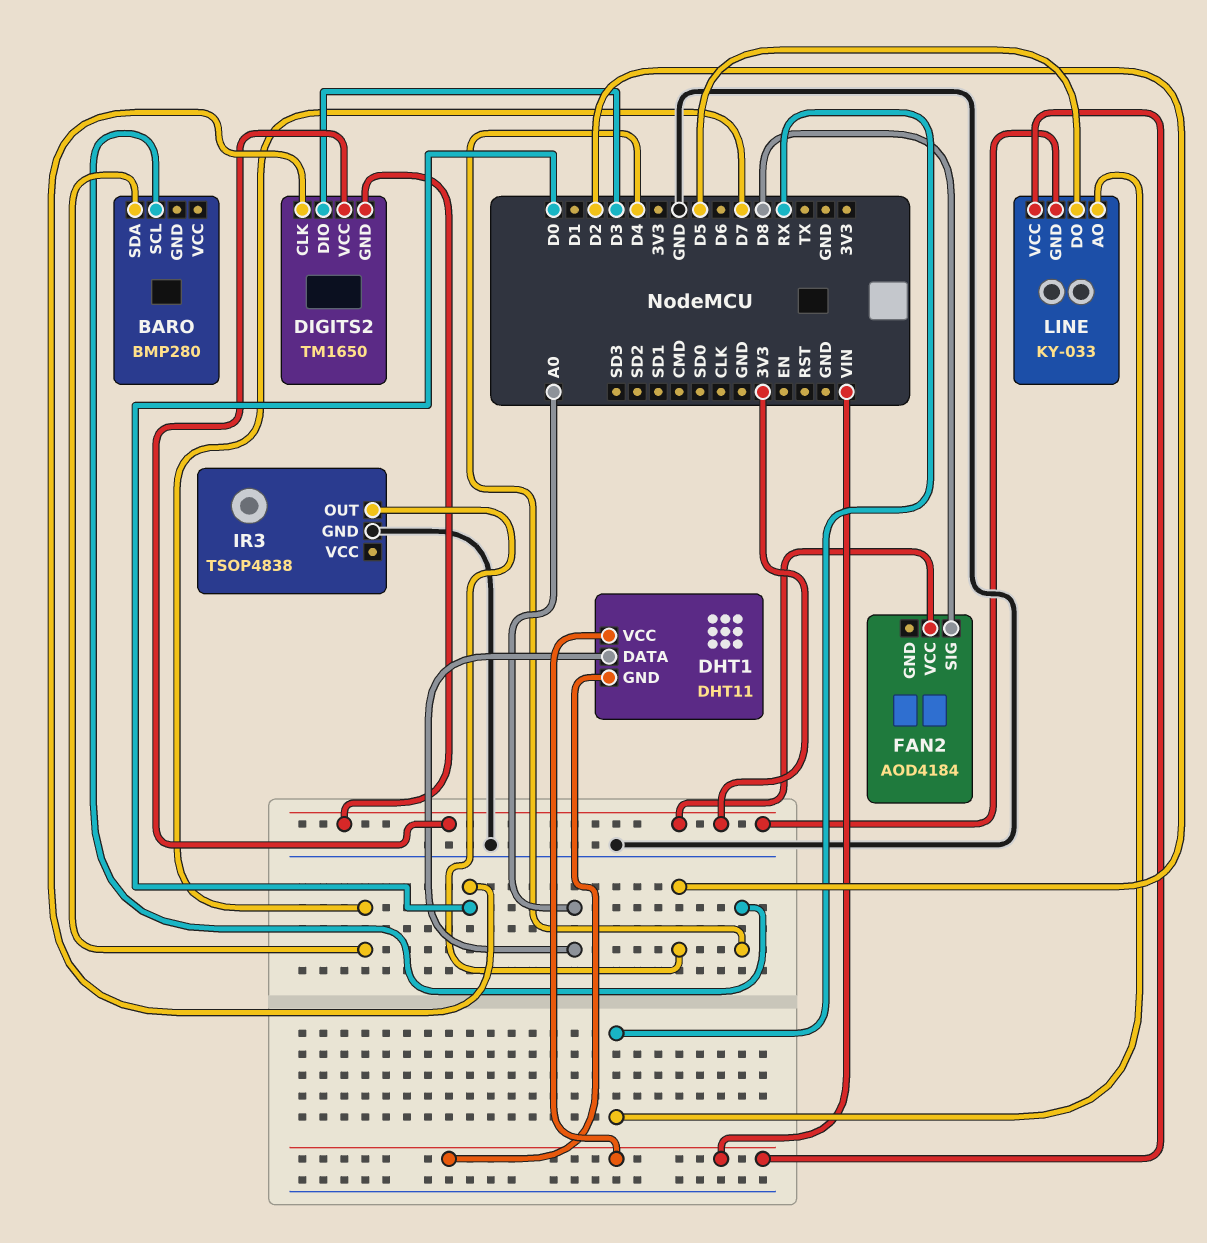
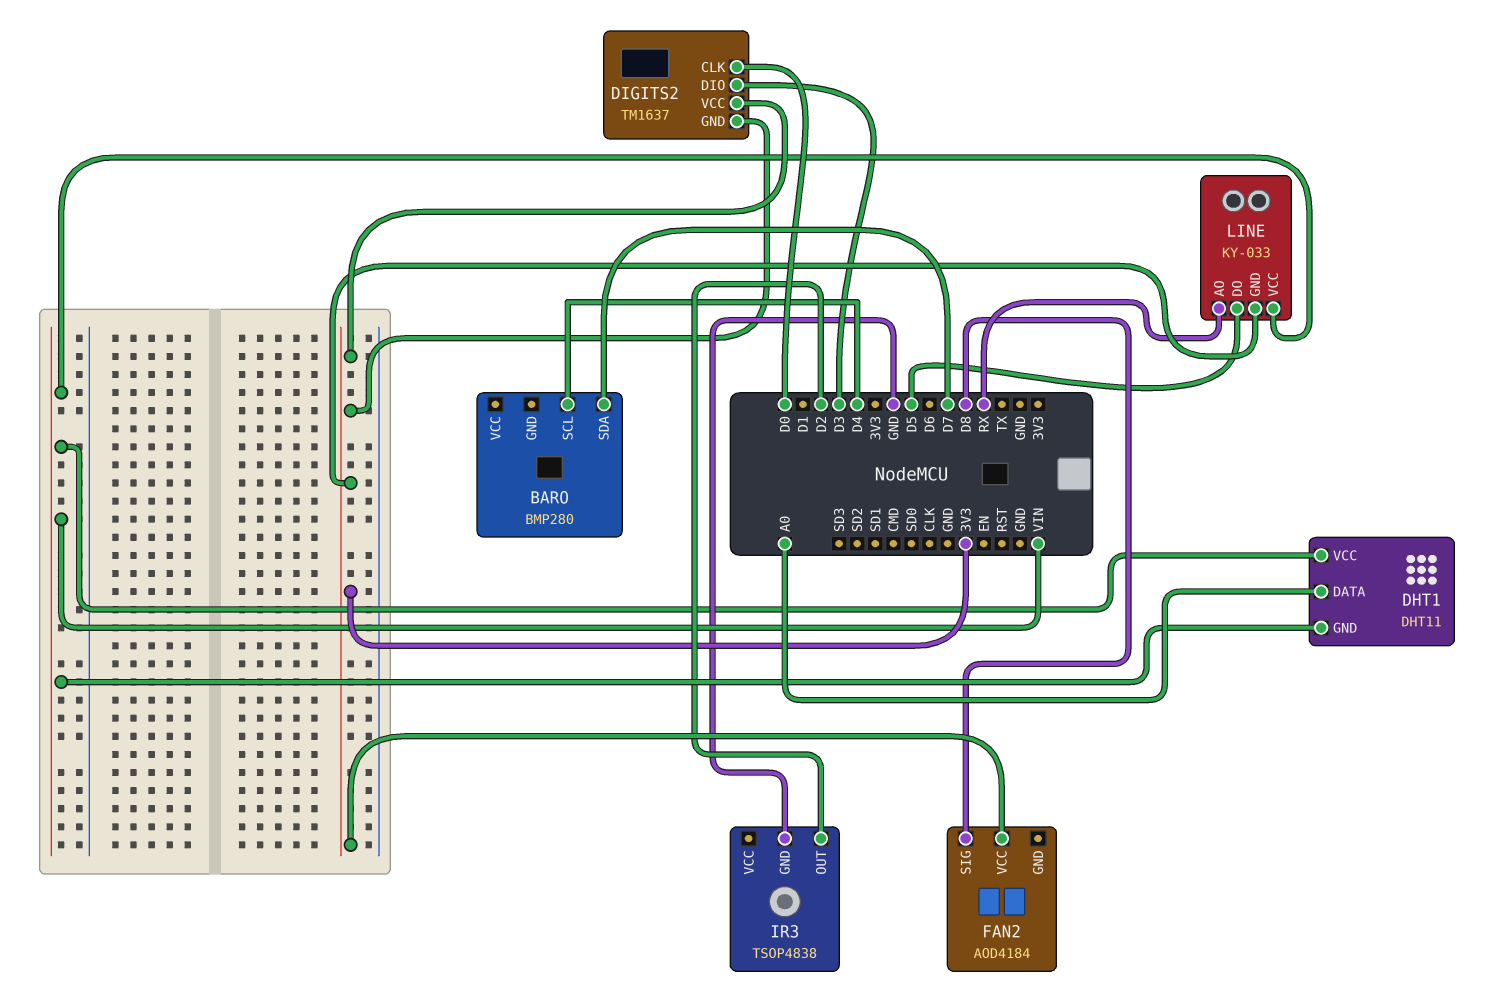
DIGITS2: TM1650 -> TM1637

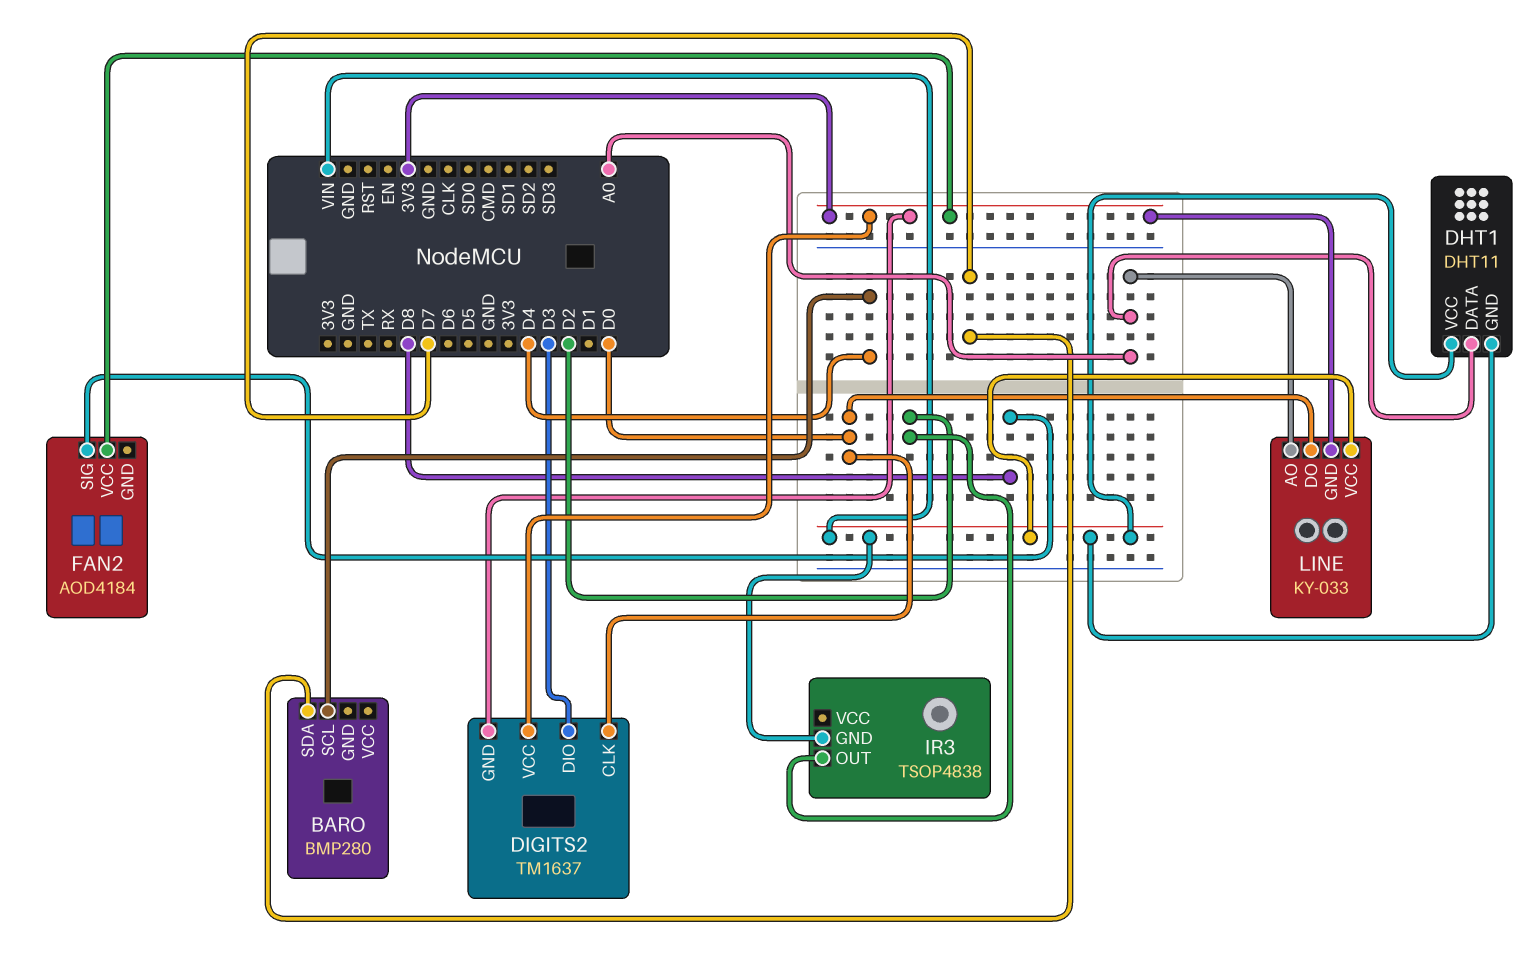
IR3 pin GND: GND -> VIN
LINE pin AO: RX -> A0
LINE pin DO: D5 -> D0

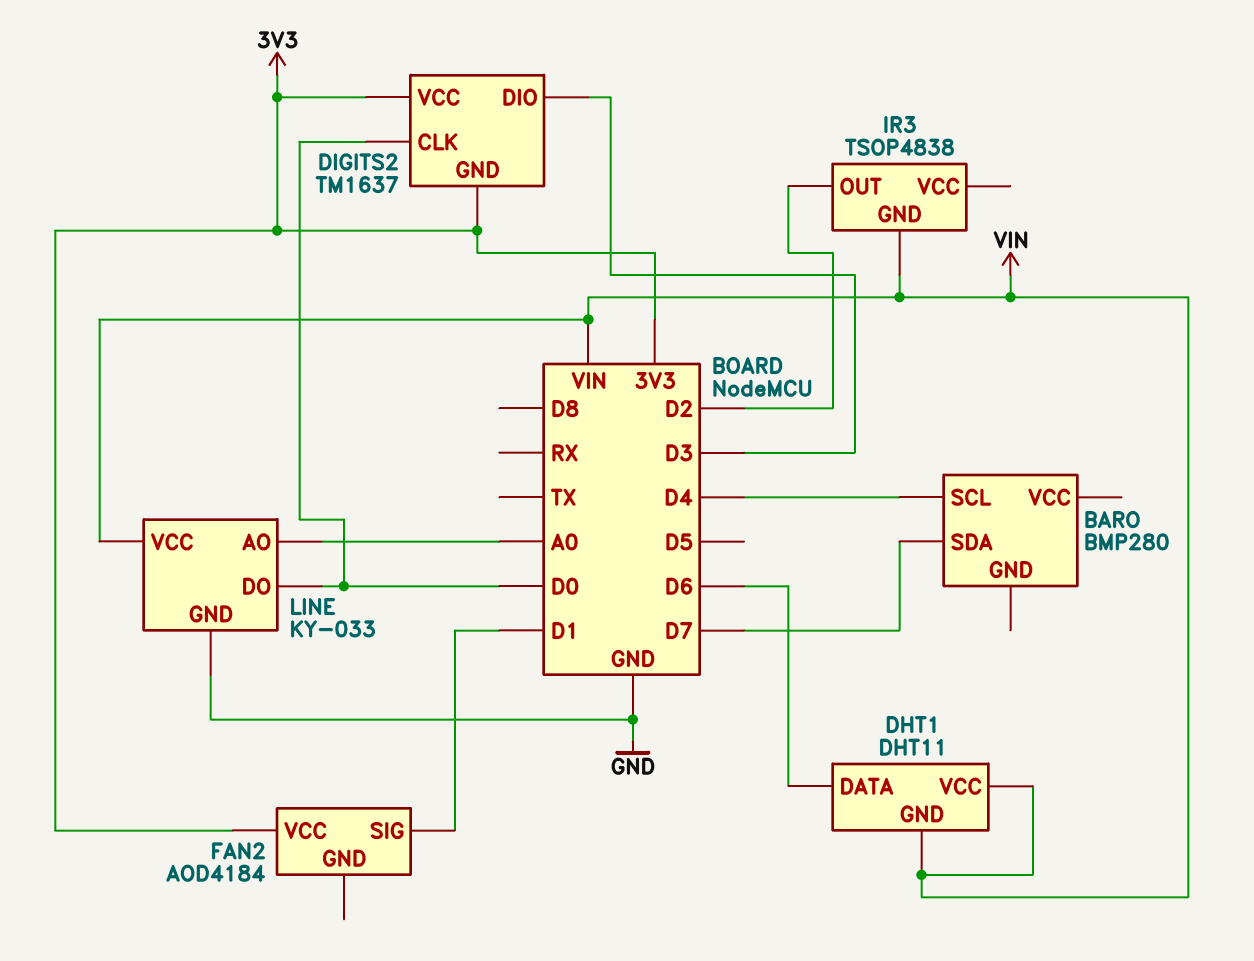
DHT1 pin DATA: A0 -> D6
FAN2 pin SIG: D8 -> D1
LINE pin GND: 3V3 -> GND

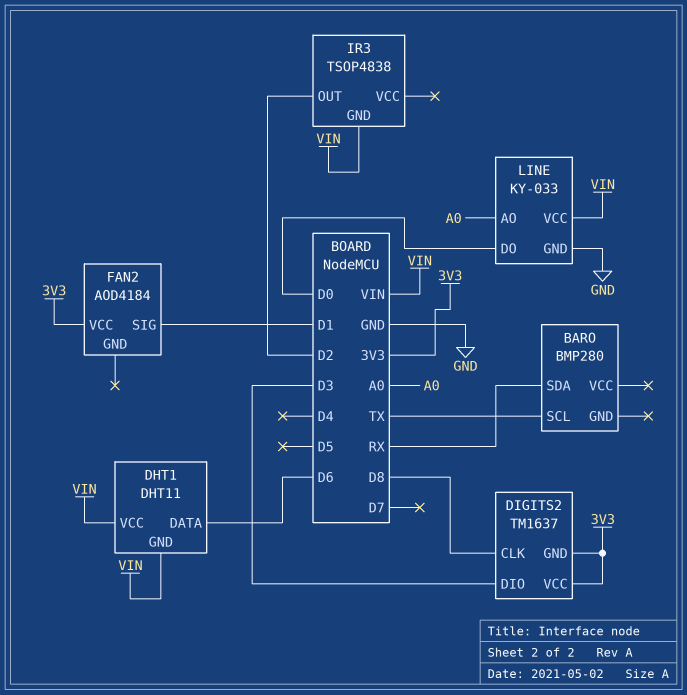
BARO pin SCL: D4 -> TX
BARO pin SDA: D7 -> RX
DIGITS2 pin CLK: D0 -> D8

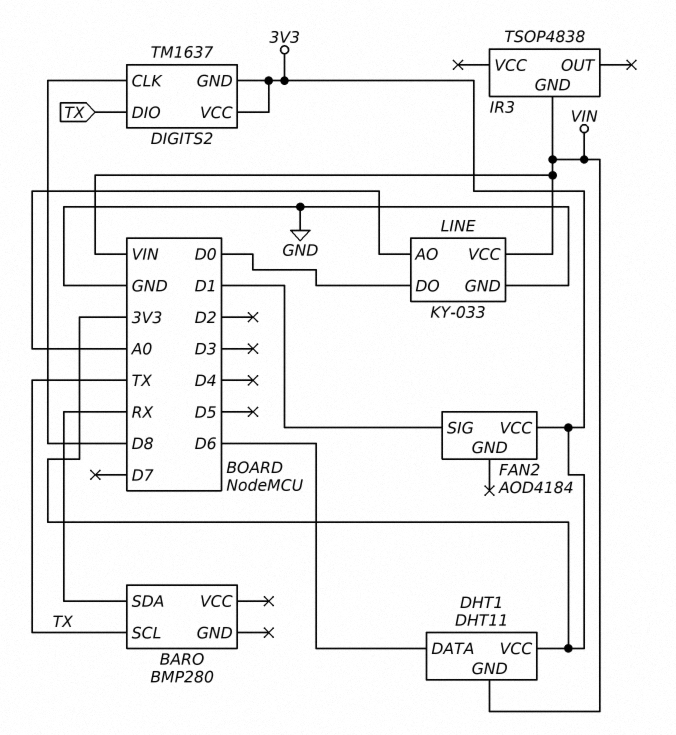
DHT1 pin VCC: VIN -> 3V3
DIGITS2 pin DIO: D3 -> TX
IR3 pin OUT: D2 -> none

